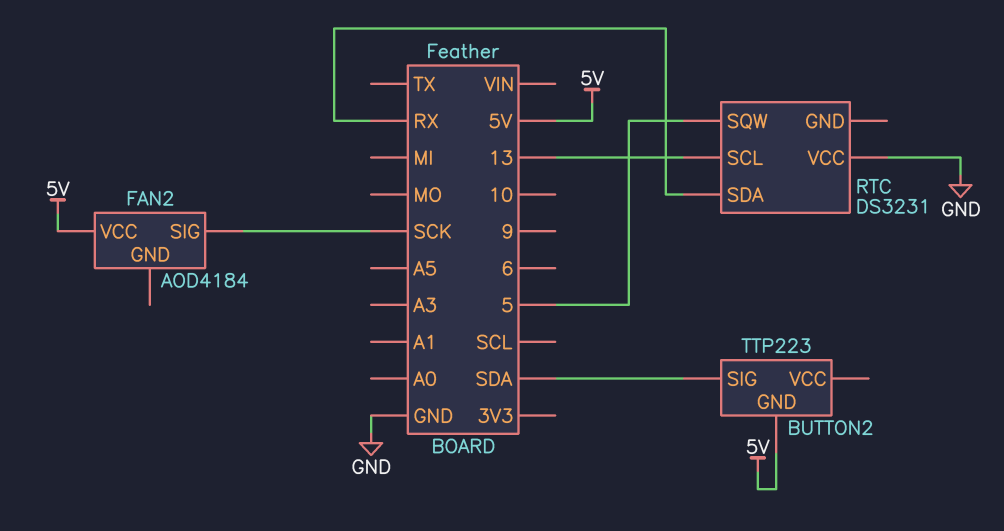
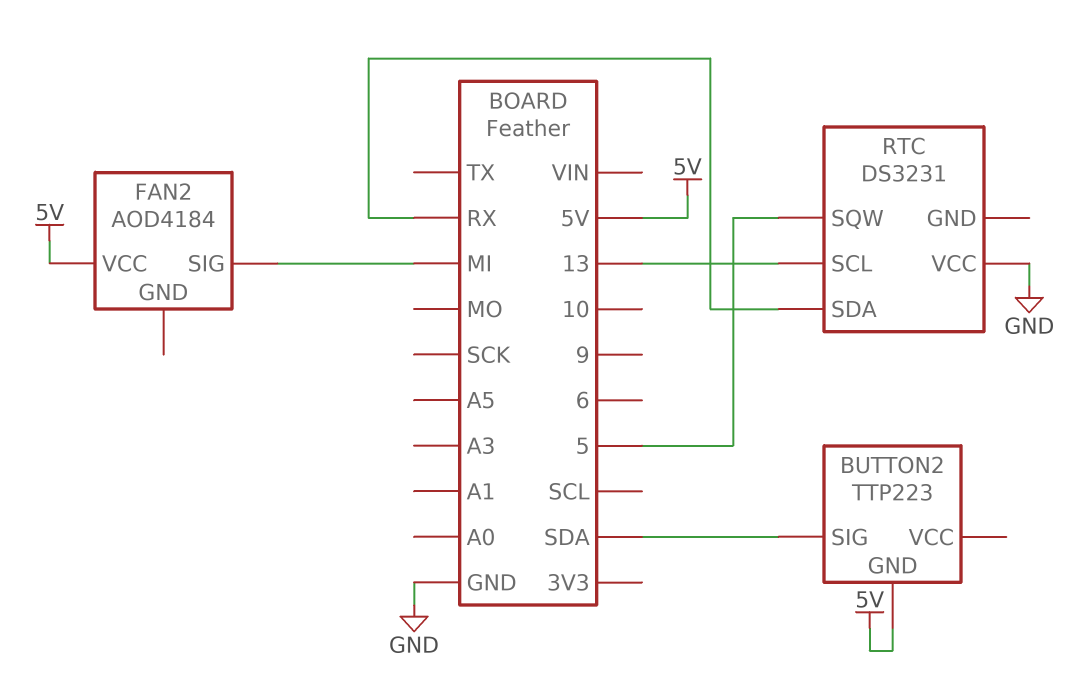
FAN2 pin SIG: SCK -> MI

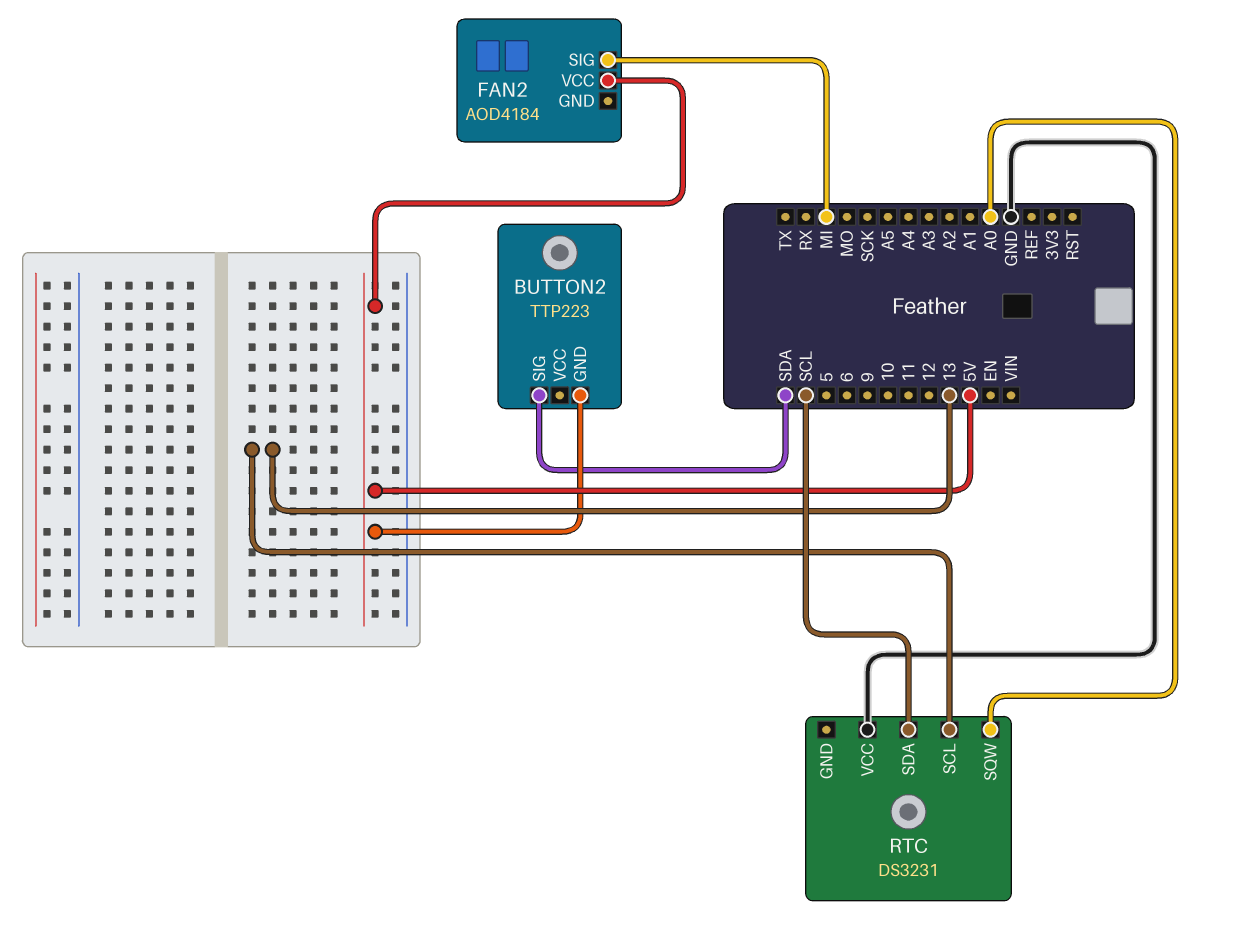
RTC pin SDA: RX -> SCL
RTC pin SQW: 5 -> A0

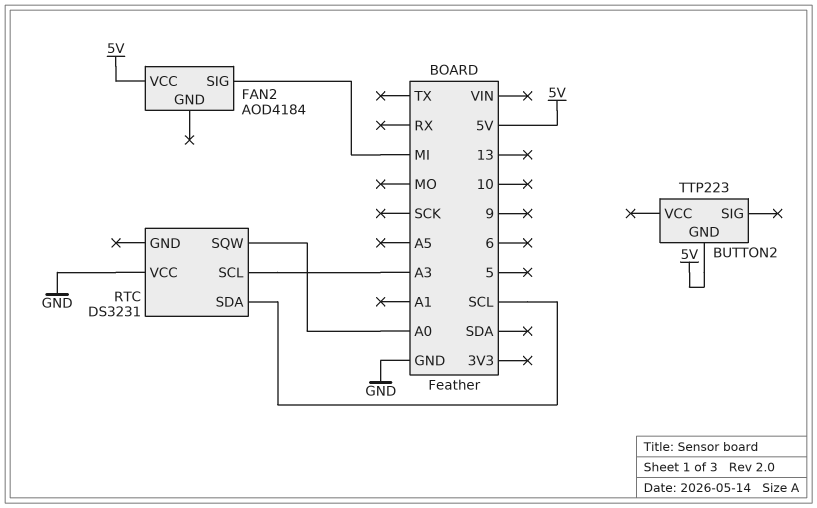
BUTTON2 pin SIG: SDA -> none
RTC pin SCL: 13 -> A3

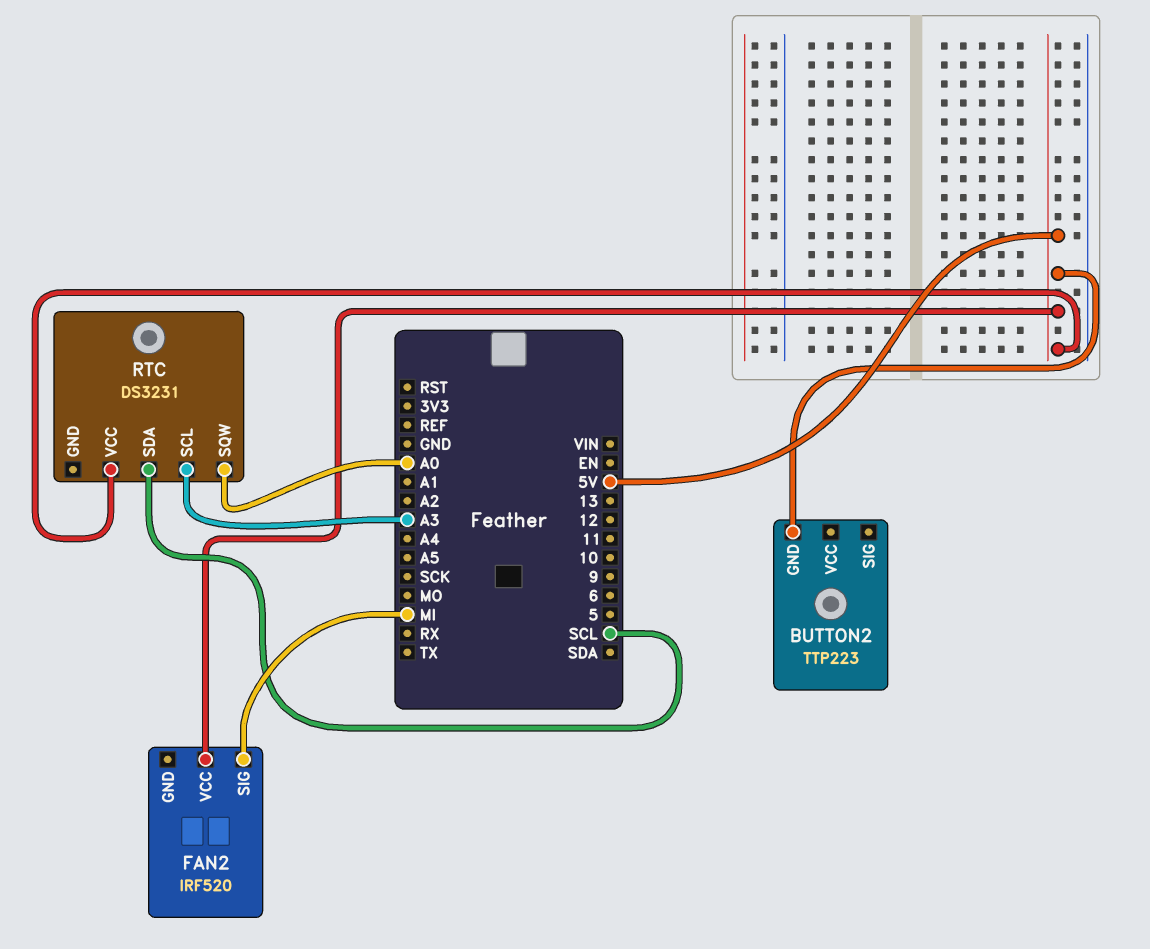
FAN2: AOD4184 -> IRF520
RTC pin VCC: GND -> 5V

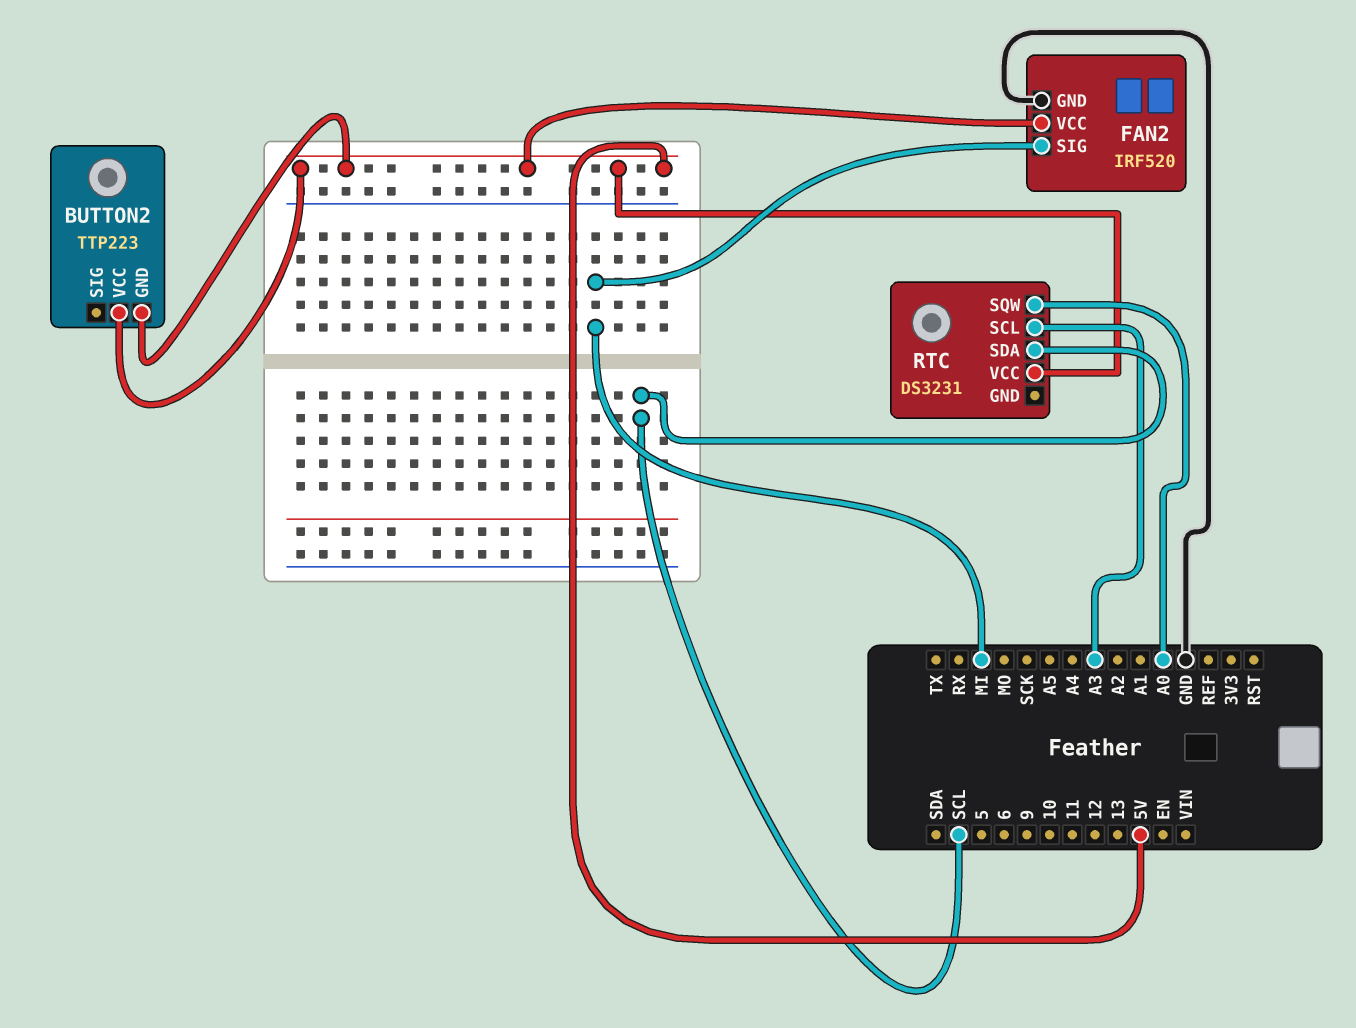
BUTTON2 pin VCC: none -> 5V
FAN2 pin GND: none -> GND

